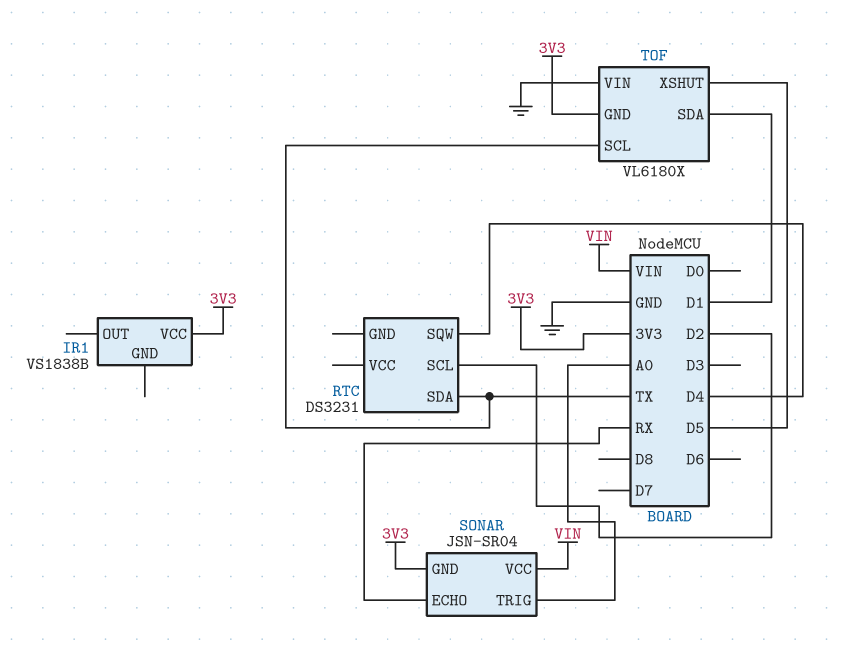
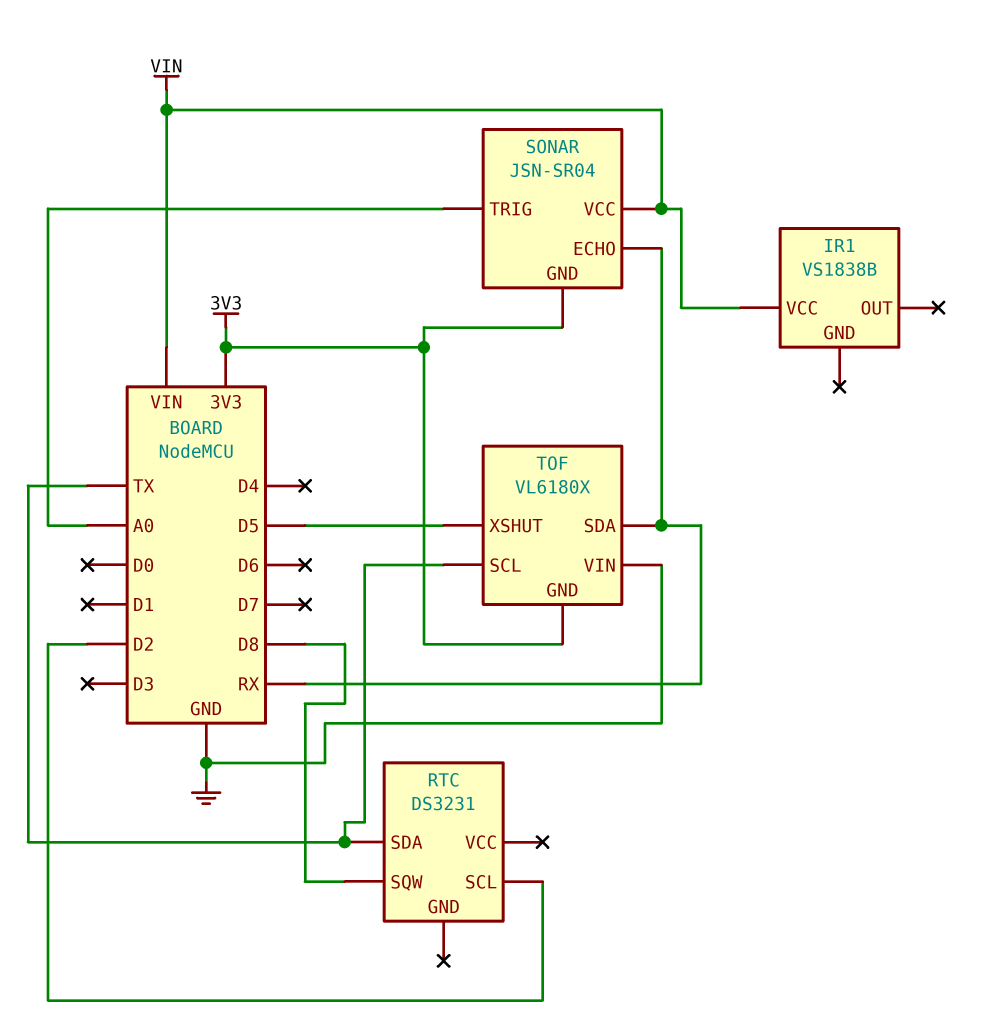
IR1 pin VCC: 3V3 -> VIN
RTC pin SQW: D4 -> D8
TOF pin SDA: D1 -> RX

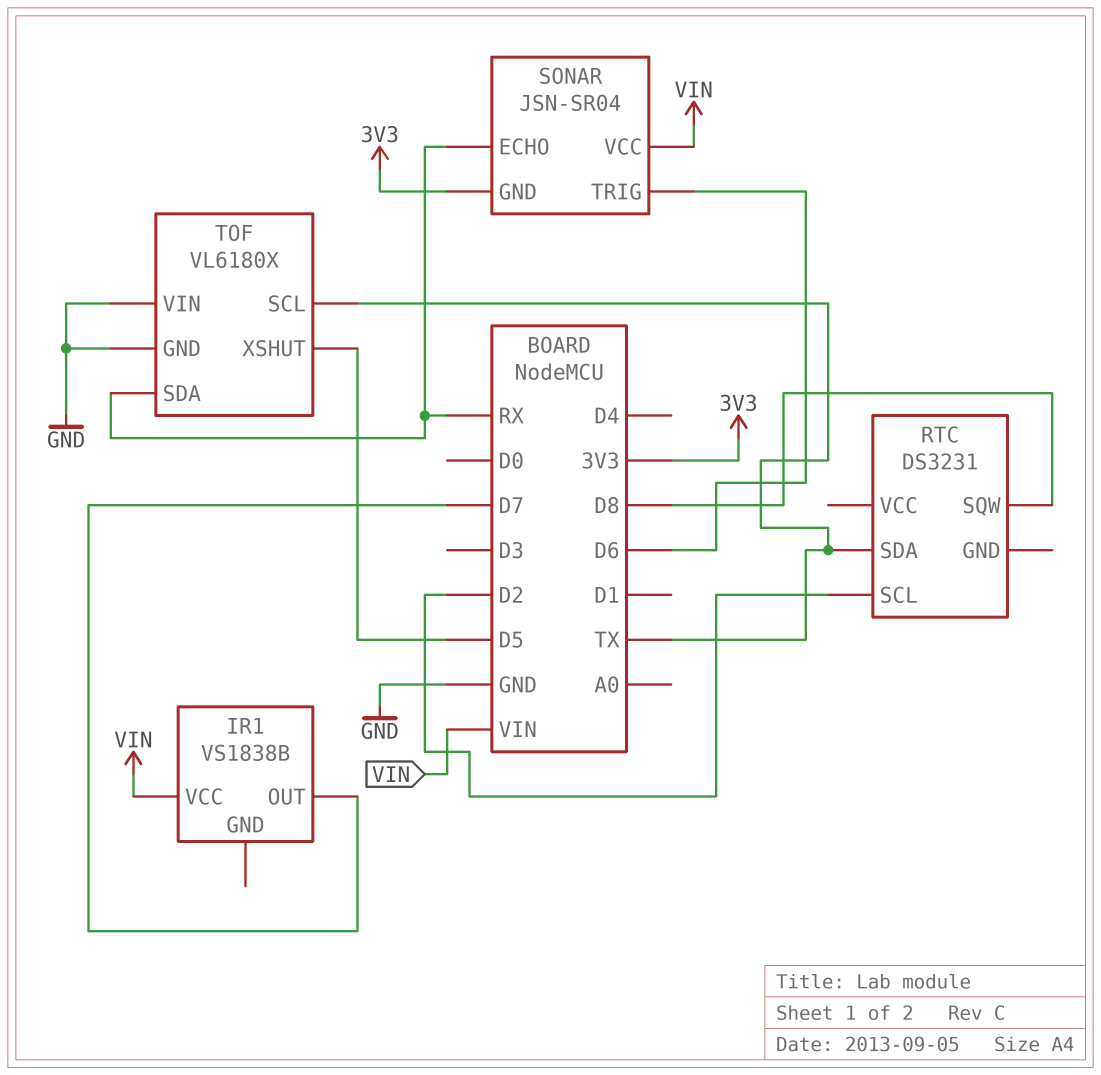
IR1 pin OUT: none -> D7
SONAR pin TRIG: A0 -> D6
TOF pin GND: 3V3 -> GND

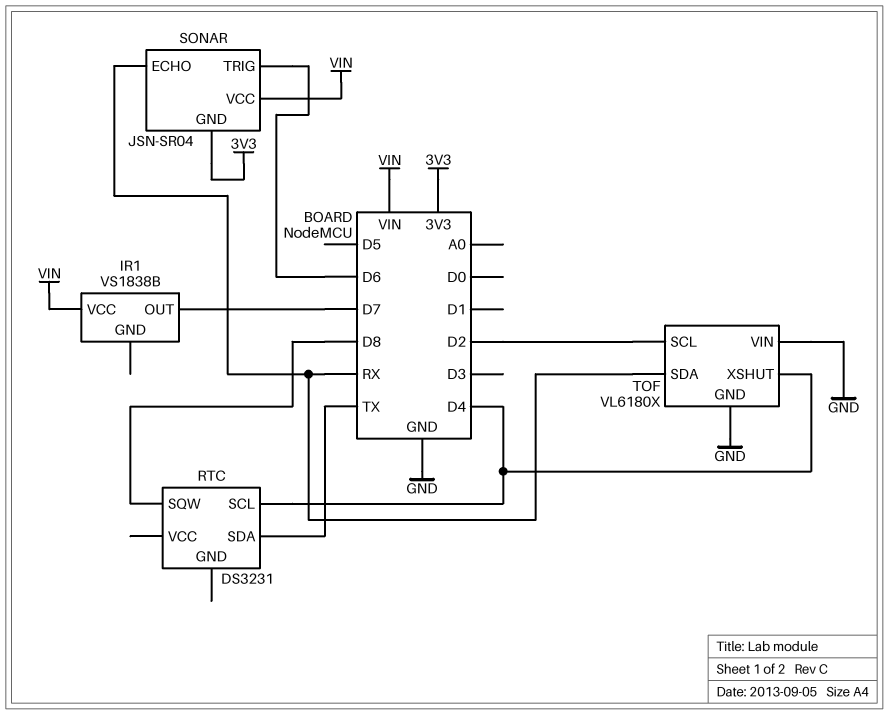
RTC pin SCL: D2 -> D4
TOF pin SCL: TX -> D2
TOF pin XSHUT: D5 -> D4

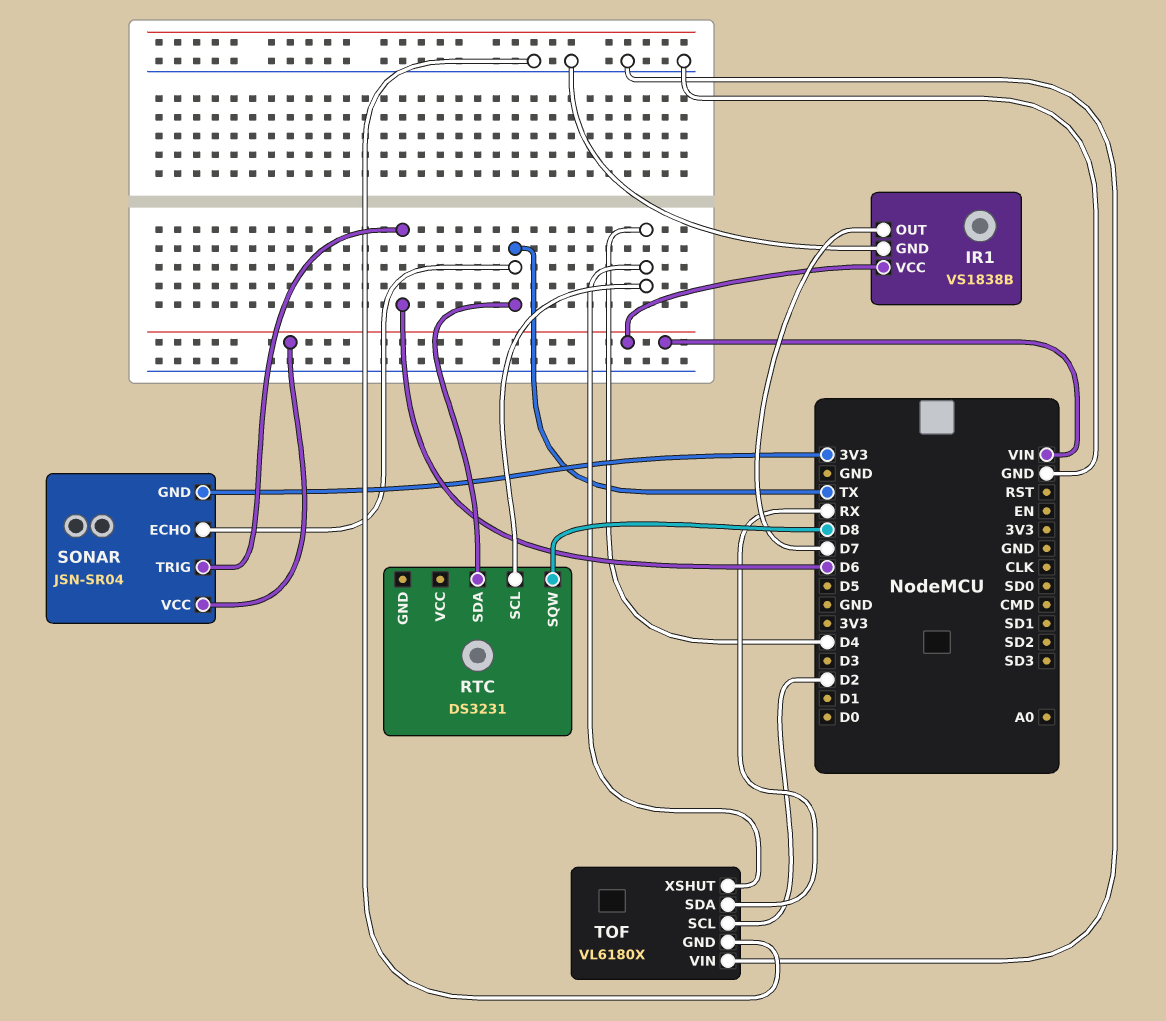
IR1 pin GND: none -> GND
SONAR pin ECHO: RX -> TX

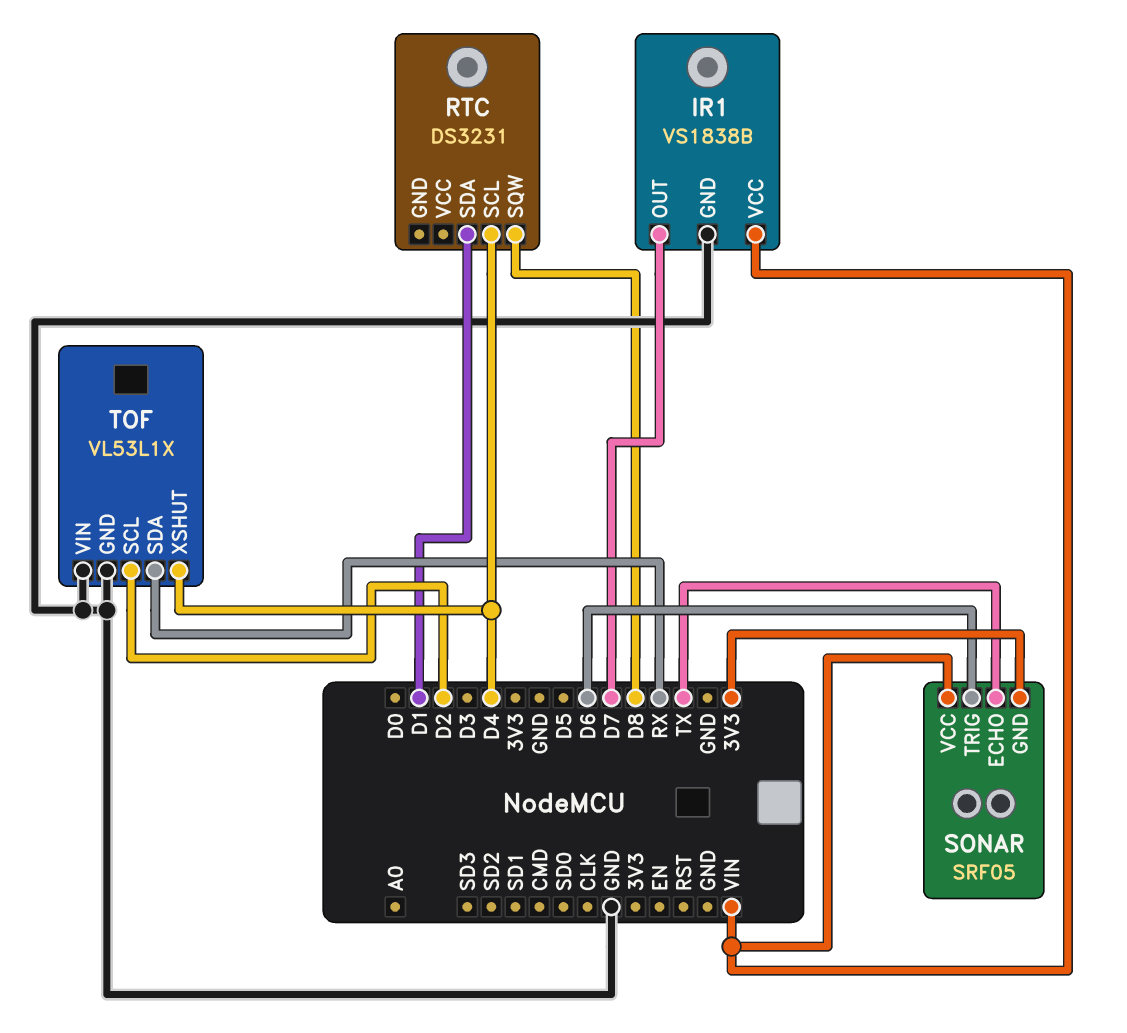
RTC pin SDA: TX -> D1
SONAR: JSN-SR04 -> SRF05
TOF: VL6180X -> VL53L1X

